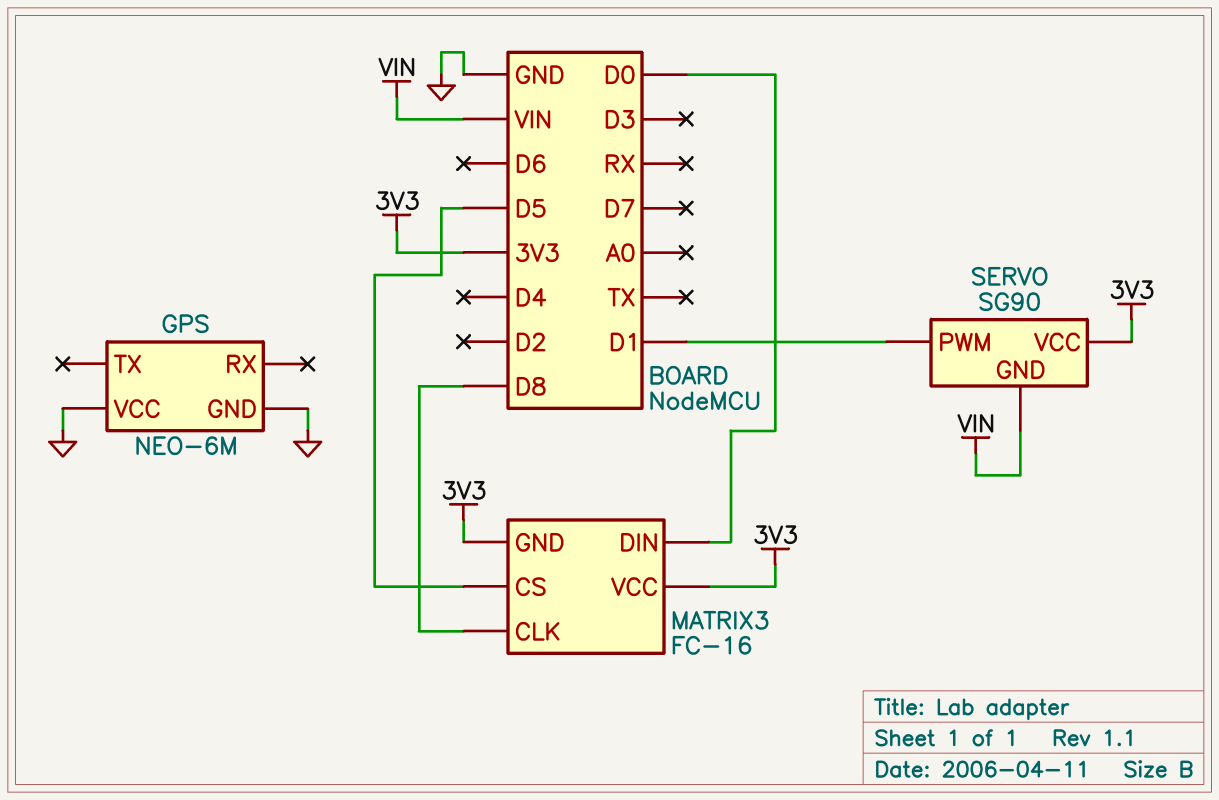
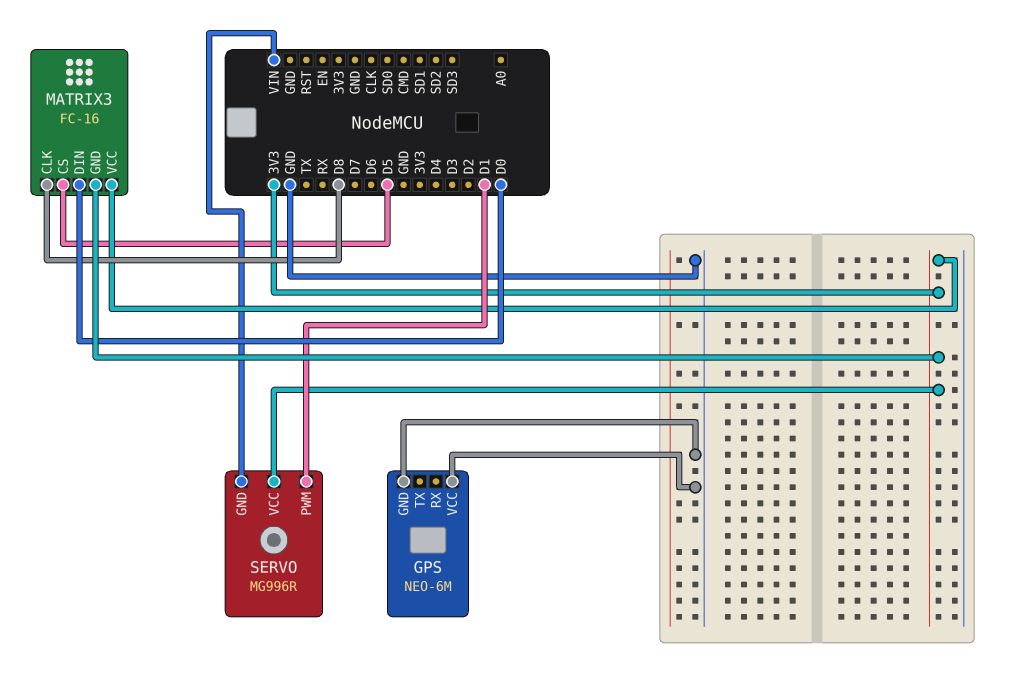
SERVO: SG90 -> MG996R

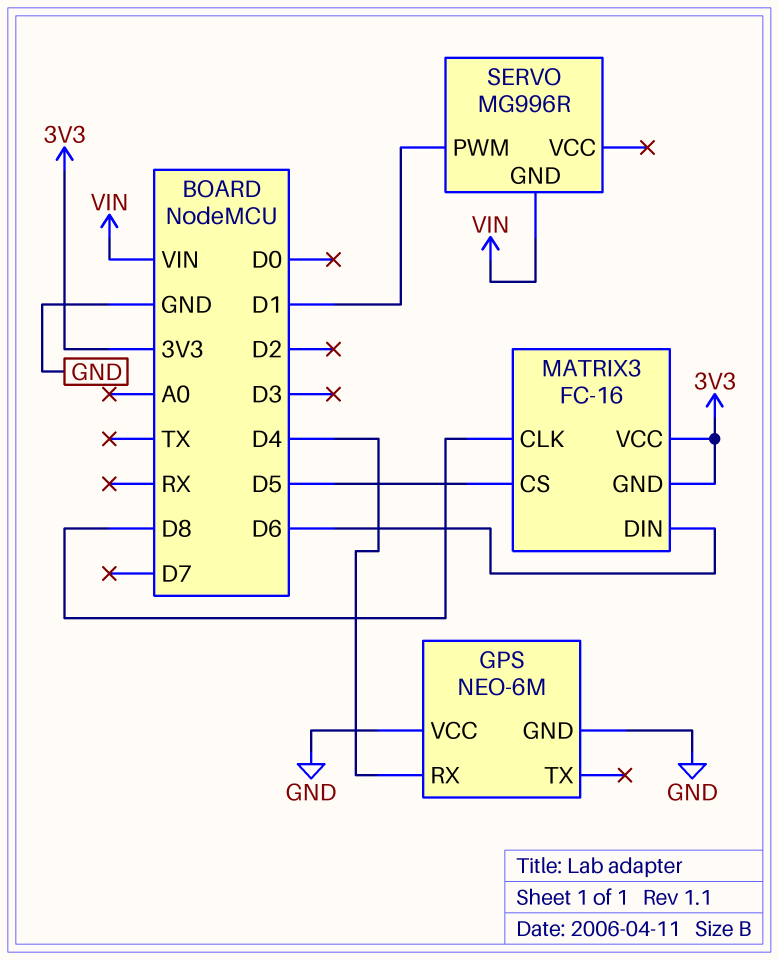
GPS pin RX: none -> D4
MATRIX3 pin DIN: D0 -> D6
SERVO pin VCC: 3V3 -> none

